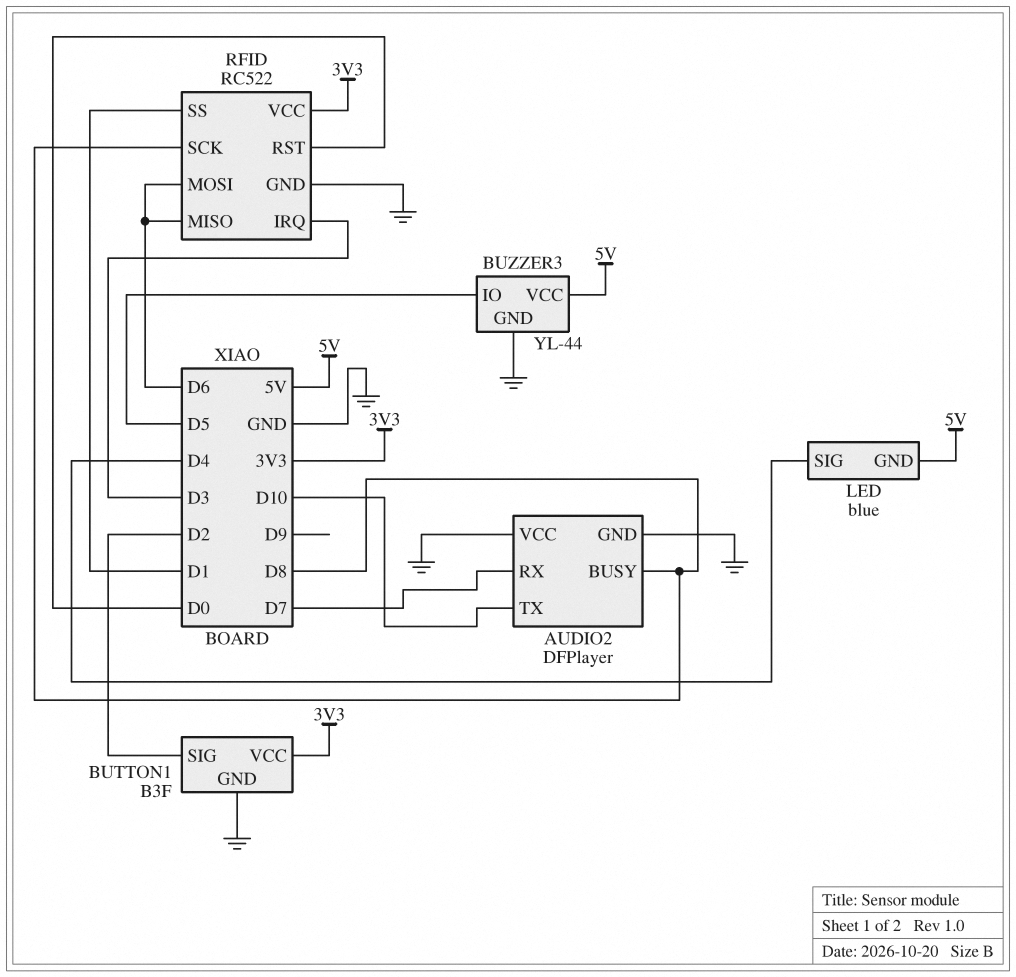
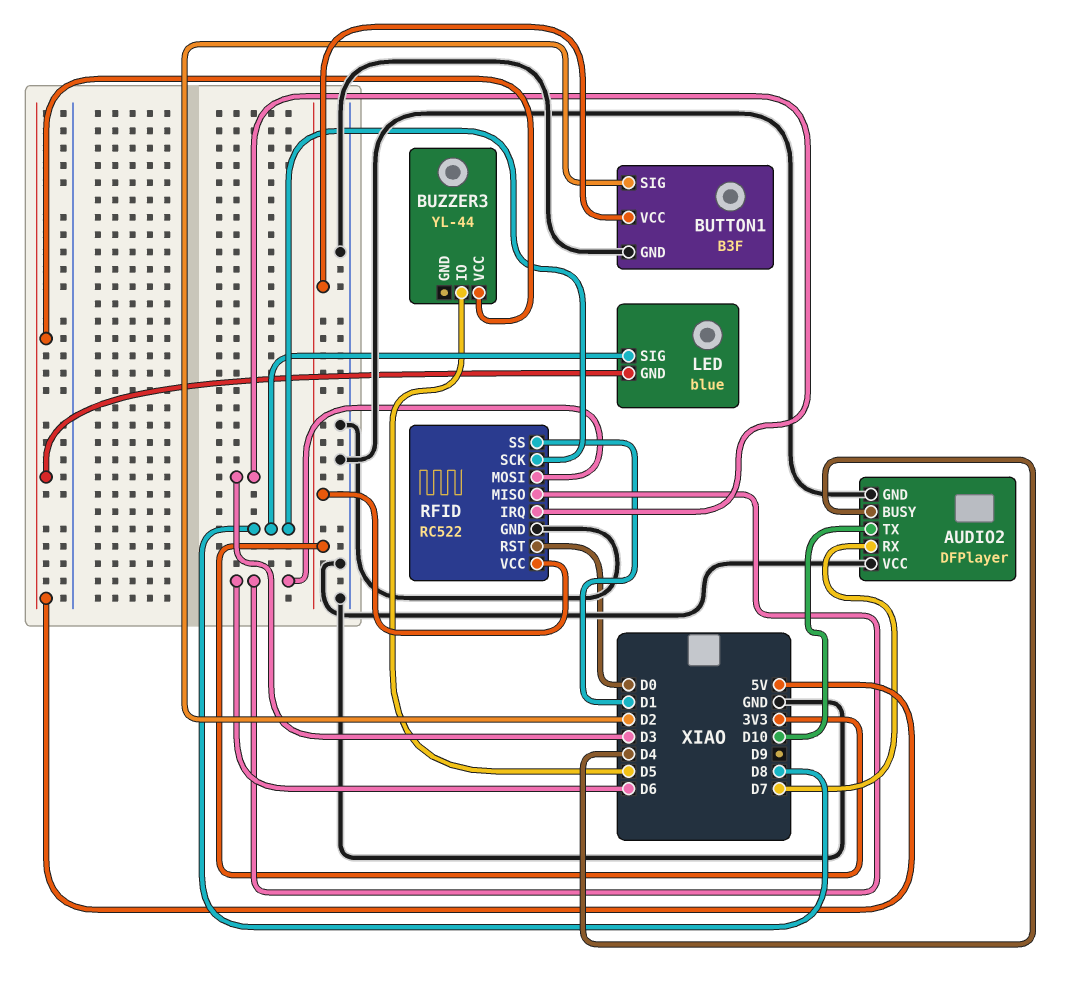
AUDIO2 pin BUSY: D8 -> D4
BUZZER3 pin GND: GND -> none
LED pin SIG: D4 -> D8

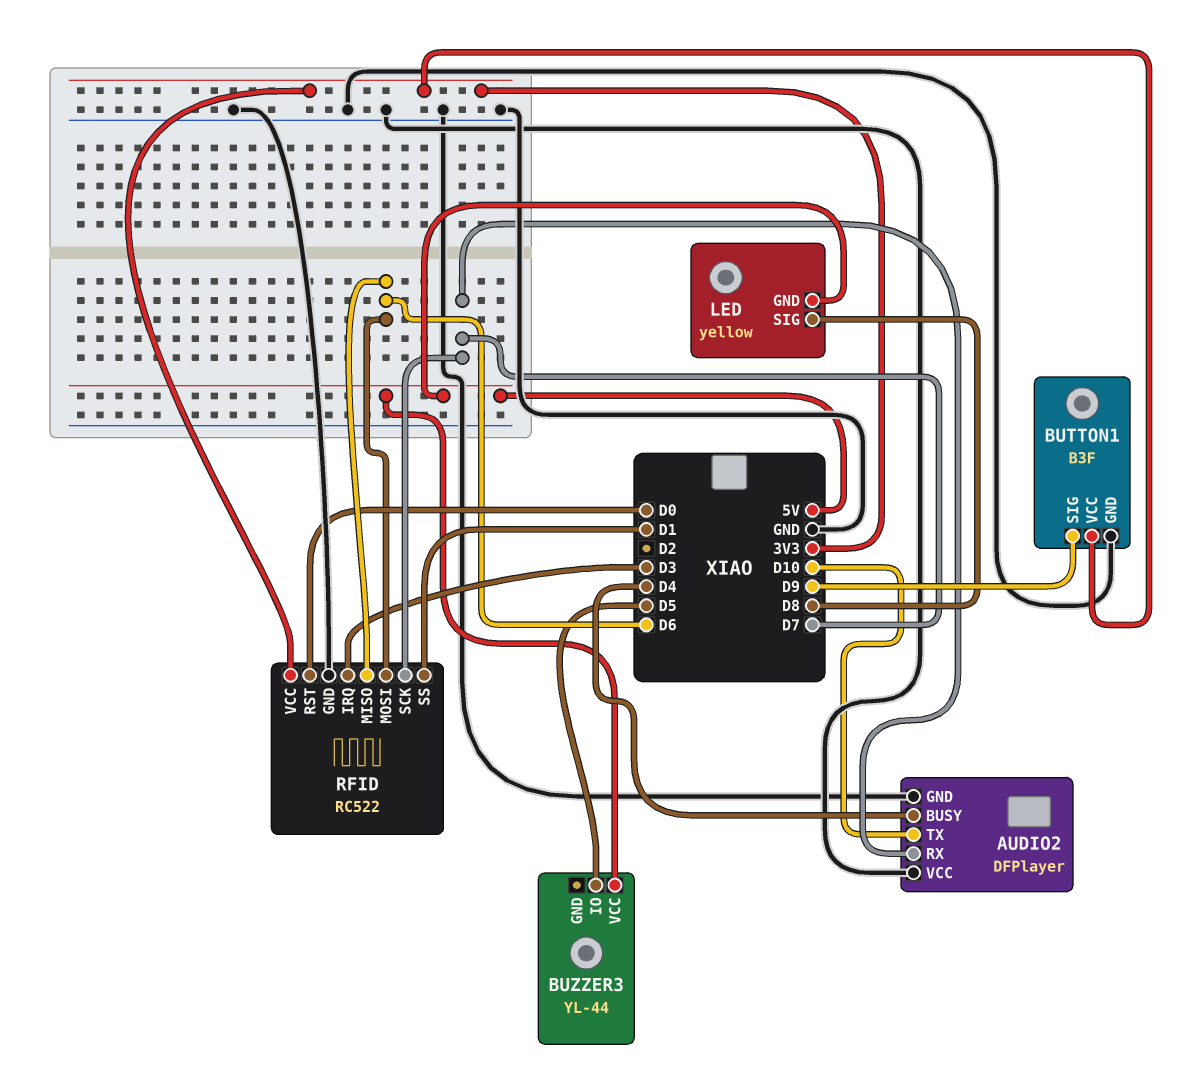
BUTTON1 pin SIG: D2 -> D9
LED: blue -> yellow
RFID pin SCK: D8 -> D7

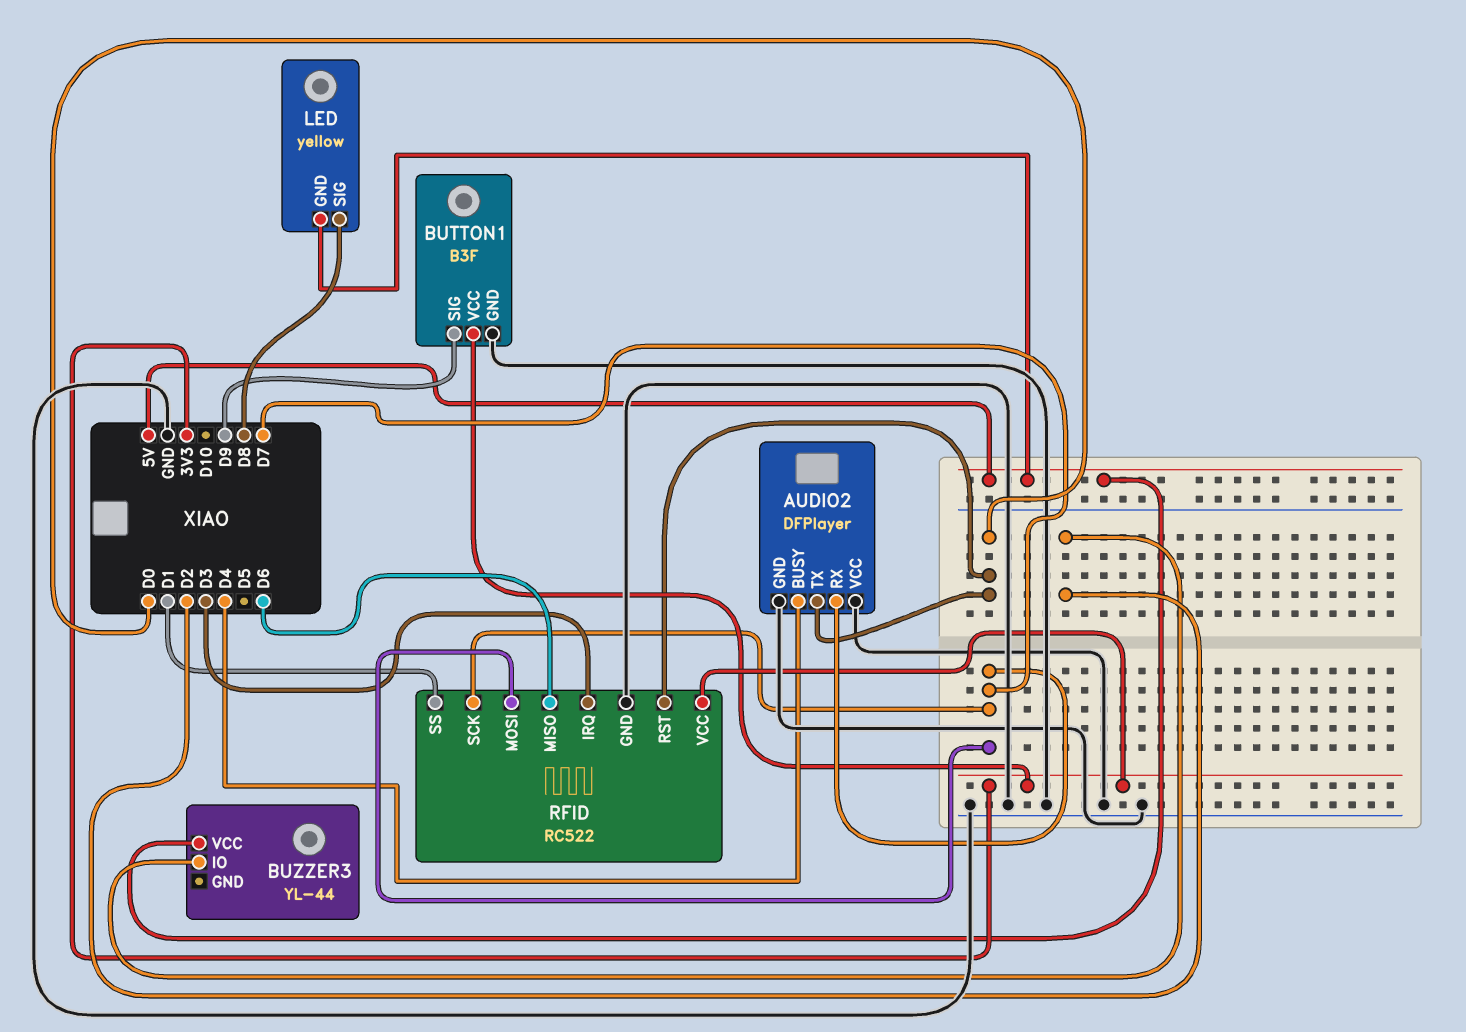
AUDIO2 pin TX: D10 -> D0
BUZZER3 pin IO: D5 -> D2
RFID pin MOSI: D6 -> D7

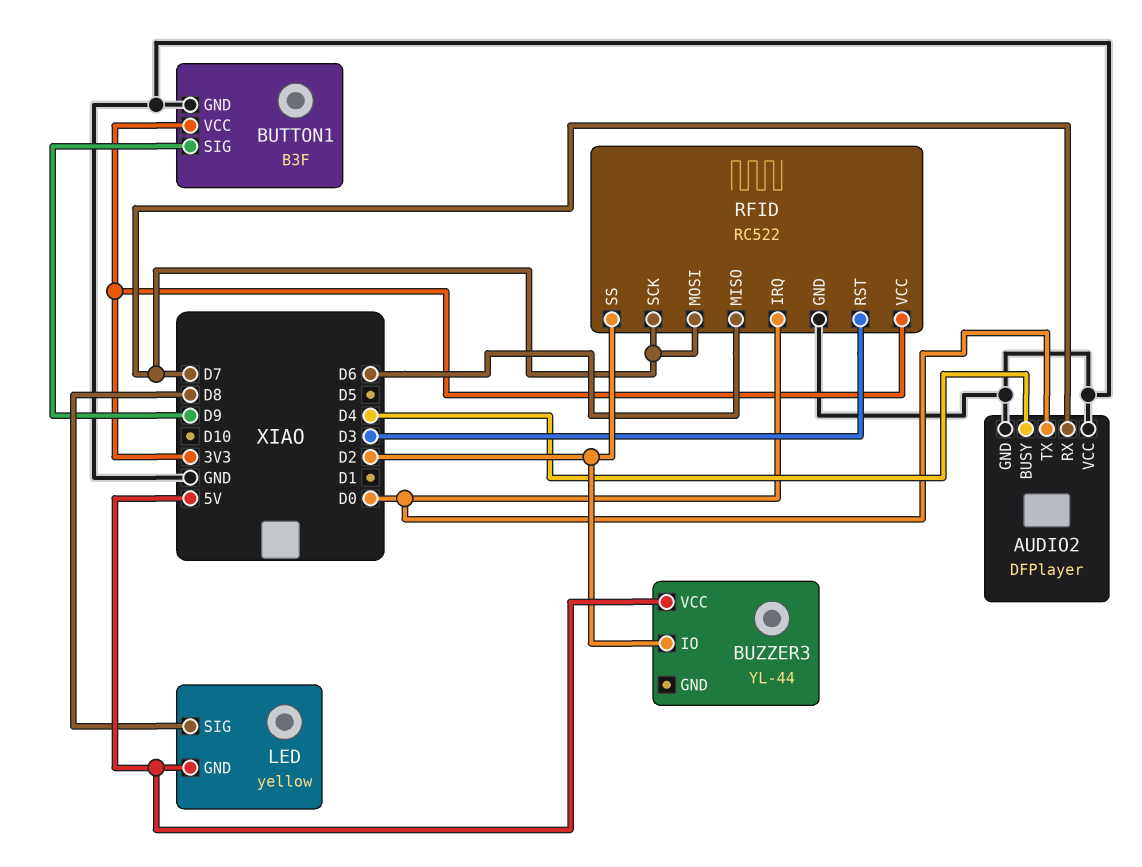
RFID pin IRQ: D3 -> D0
RFID pin RST: D0 -> D3
RFID pin SS: D1 -> D2

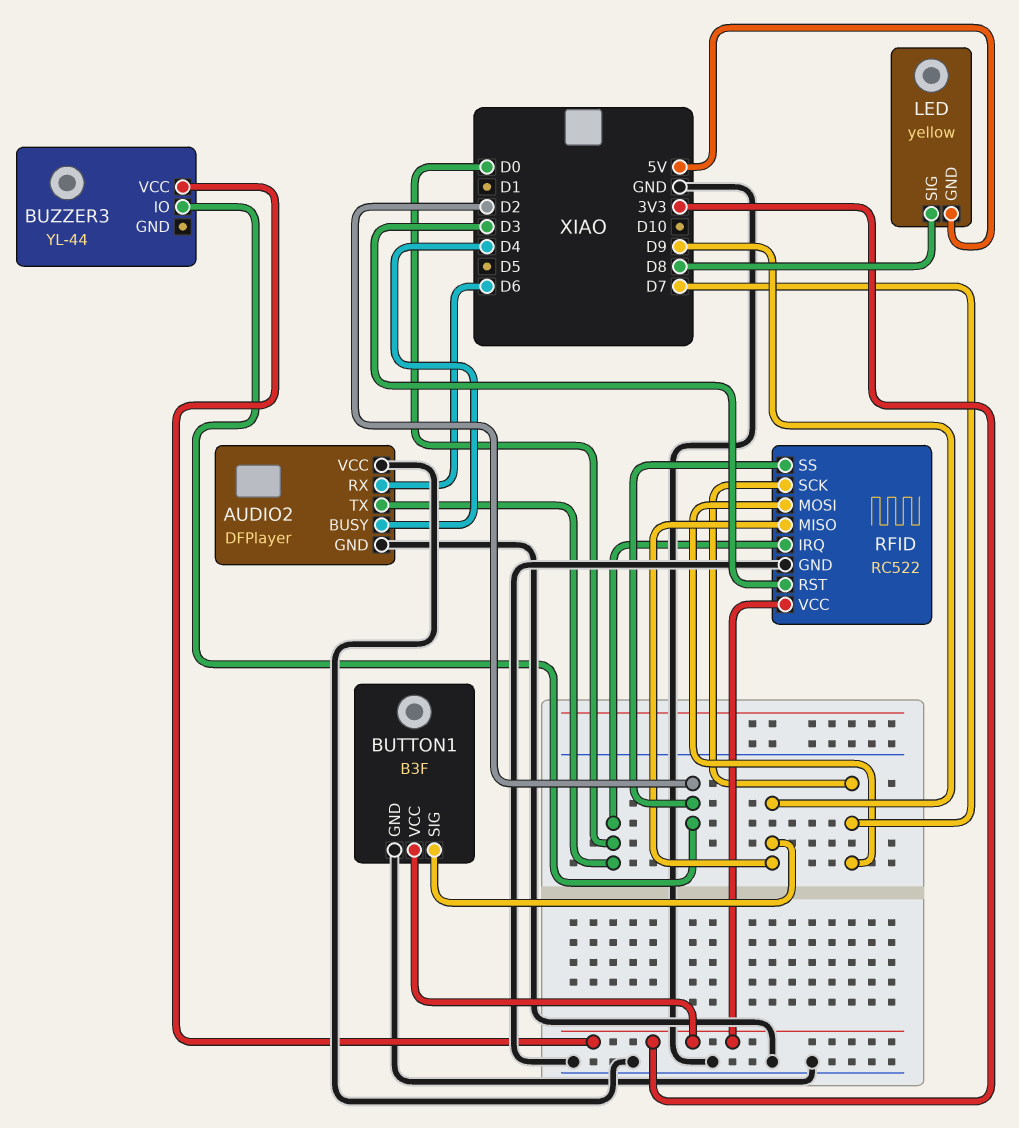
AUDIO2 pin RX: D7 -> D6
BUZZER3 pin VCC: 5V -> 3V3
RFID pin MISO: D6 -> D9

